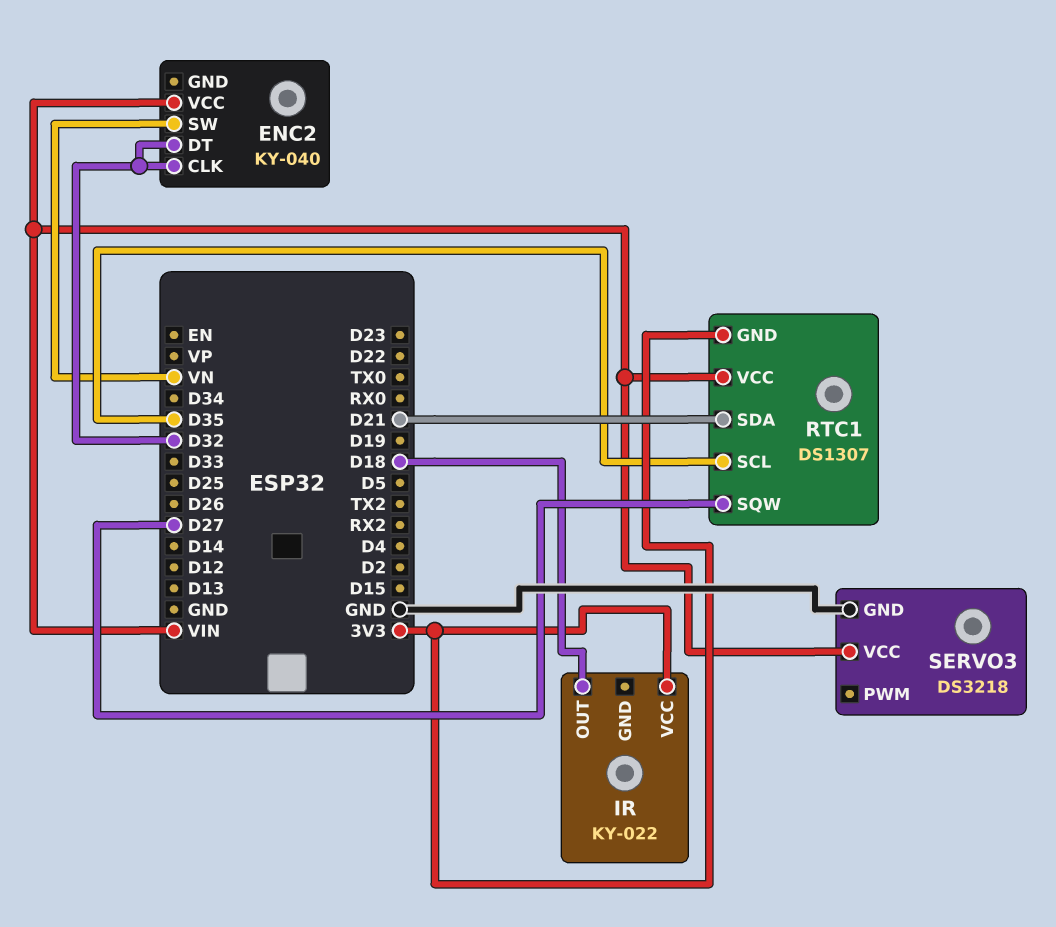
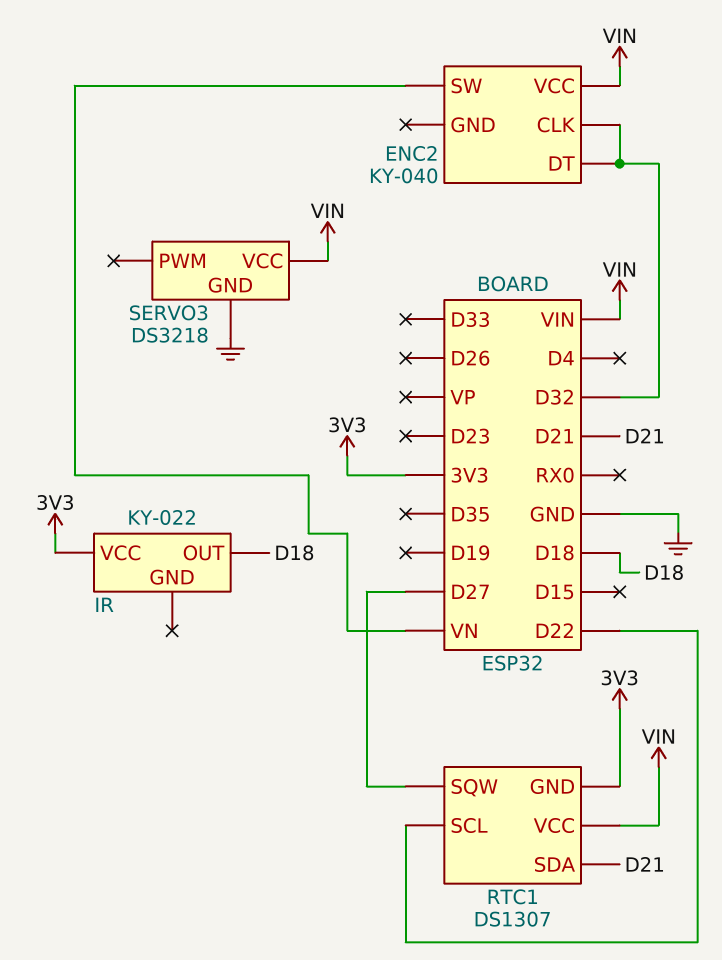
RTC1 pin SCL: D35 -> D22

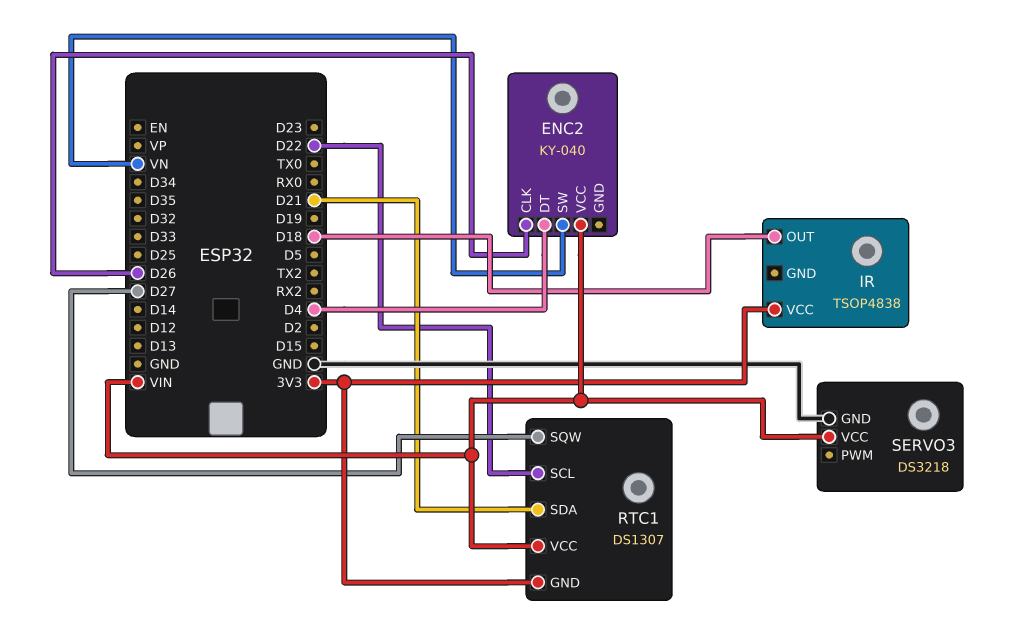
ENC2 pin CLK: D32 -> D26
ENC2 pin DT: D32 -> D4
IR: KY-022 -> TSOP4838

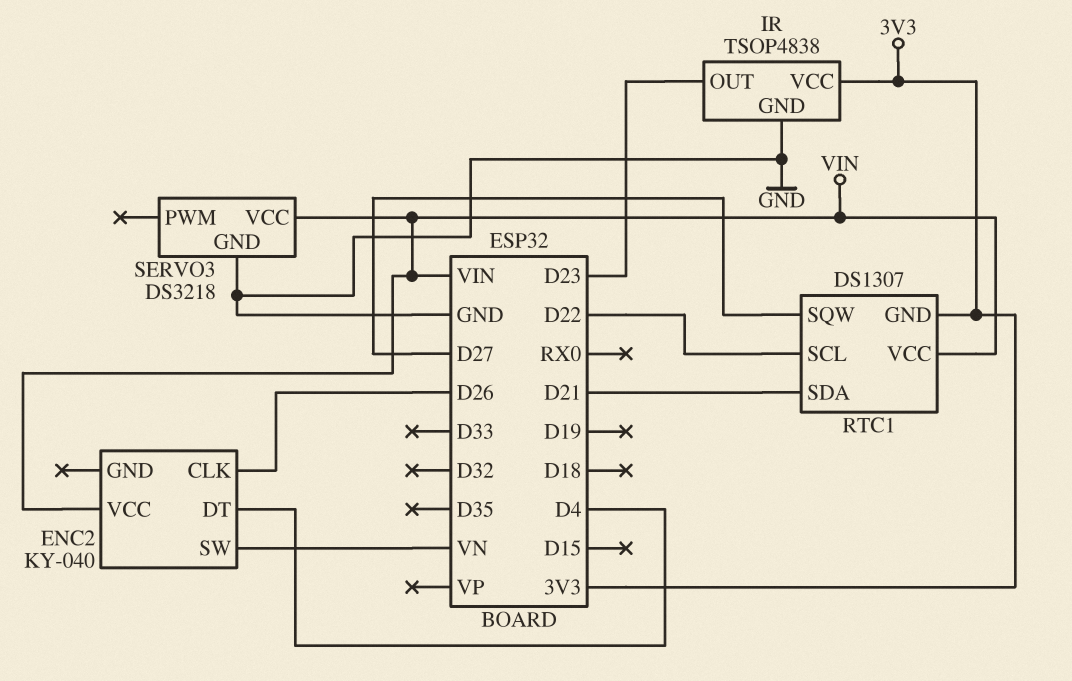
IR pin GND: none -> GND
IR pin OUT: D18 -> D23

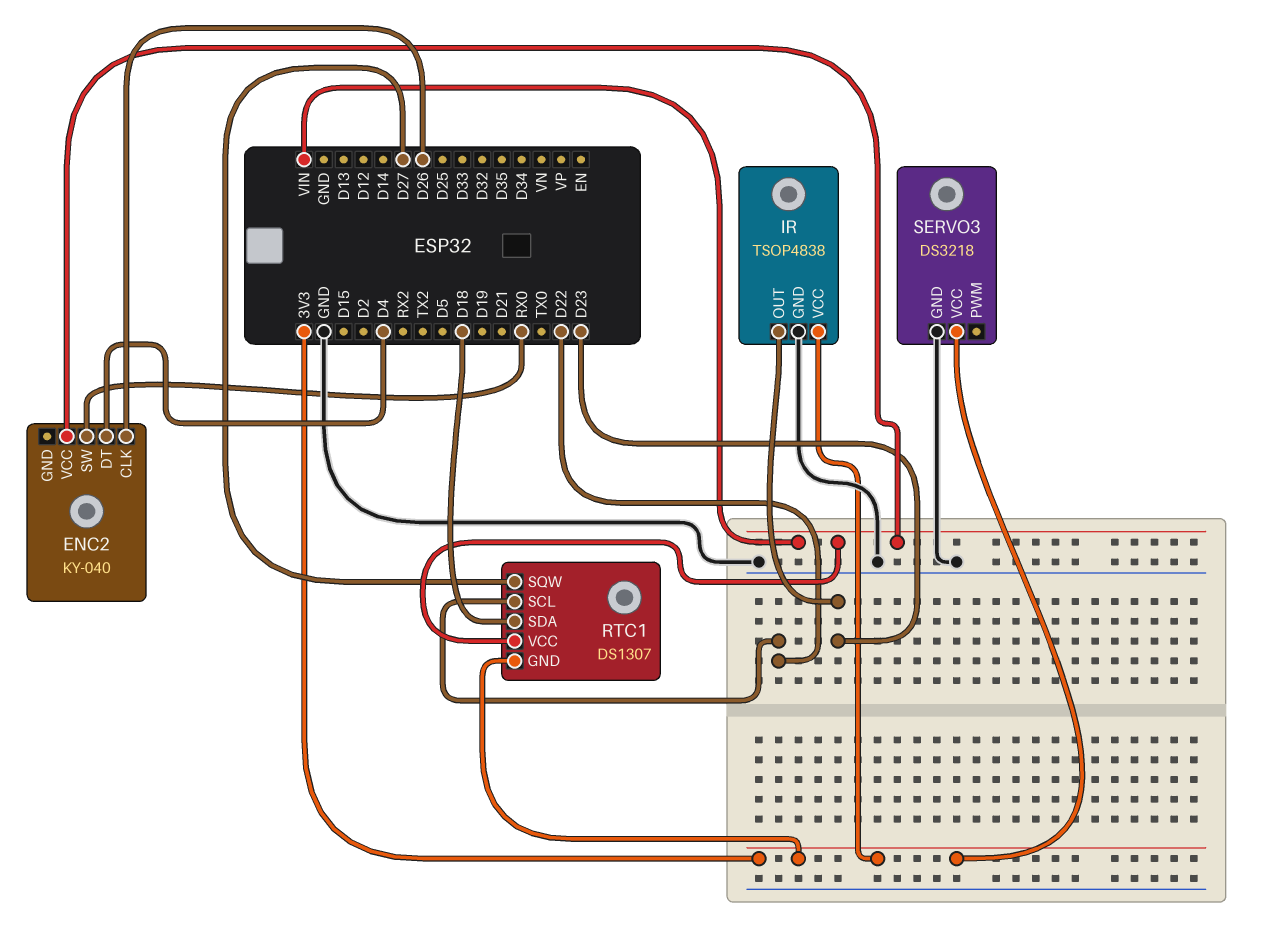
ENC2 pin SW: VN -> RX0
RTC1 pin SDA: D21 -> D18
SERVO3 pin VCC: VIN -> 3V3

